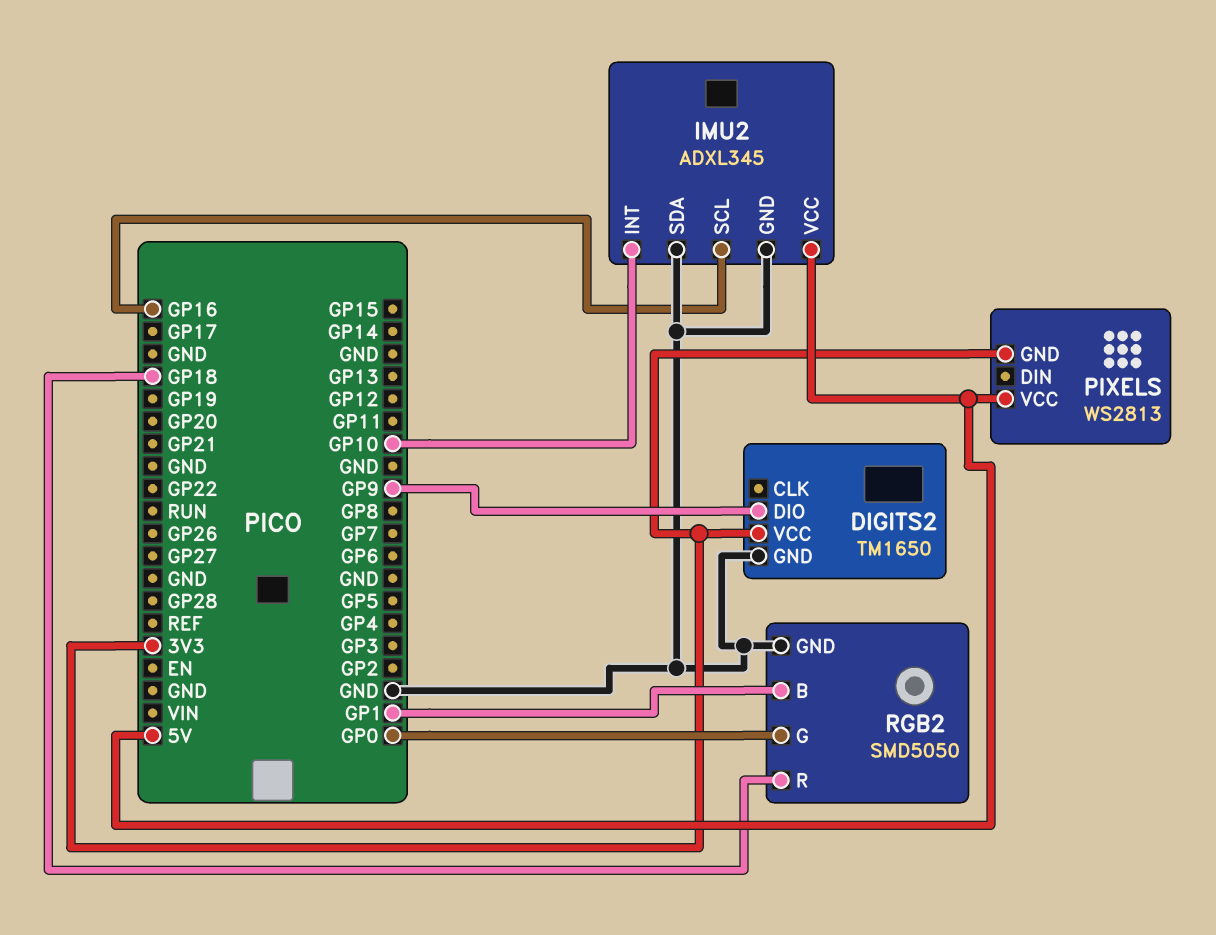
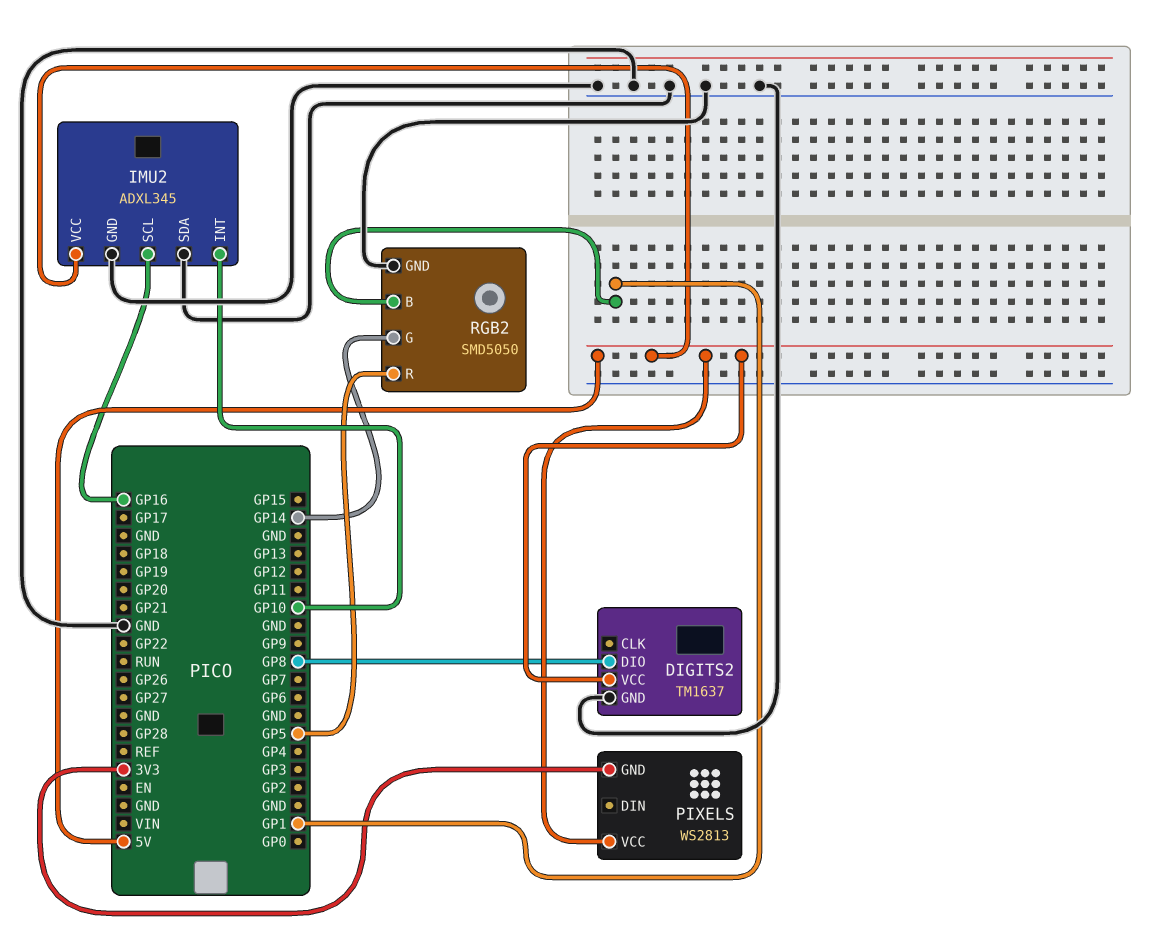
DIGITS2: TM1650 -> TM1637
DIGITS2 pin DIO: GP9 -> GP8
DIGITS2 pin VCC: 3V3 -> 5V
RGB2 pin G: GP0 -> GP14
RGB2 pin R: GP18 -> GP5

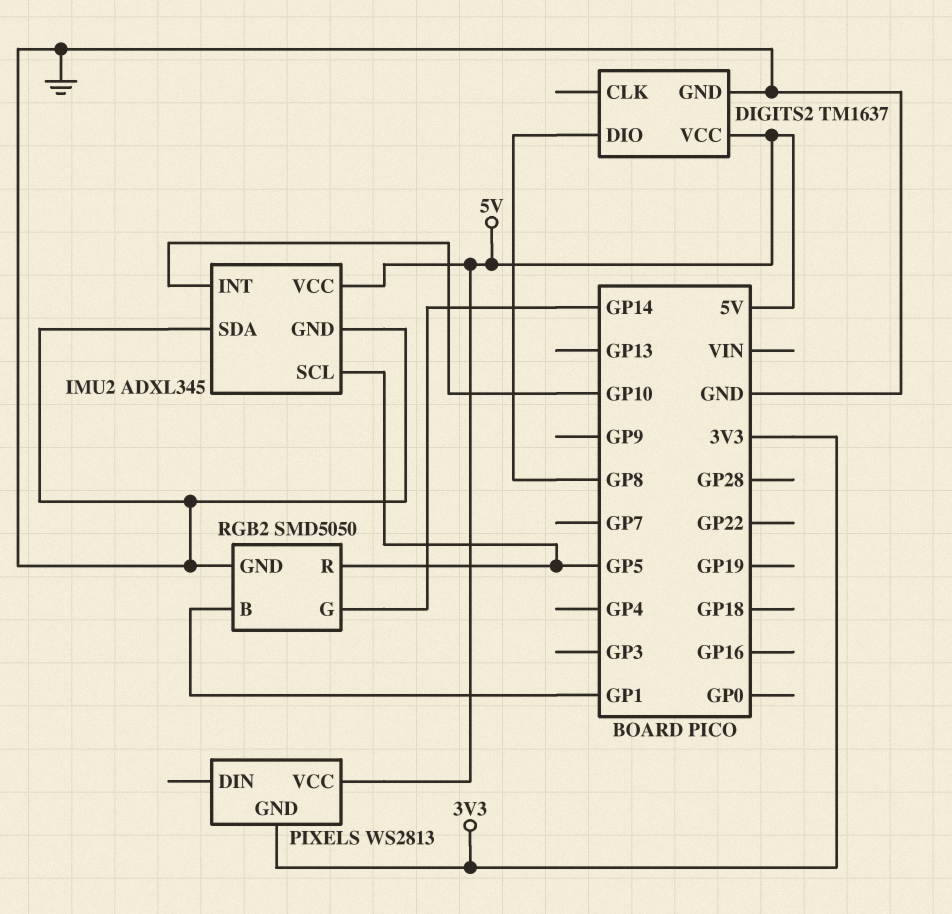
IMU2 pin SCL: GP16 -> GP5

